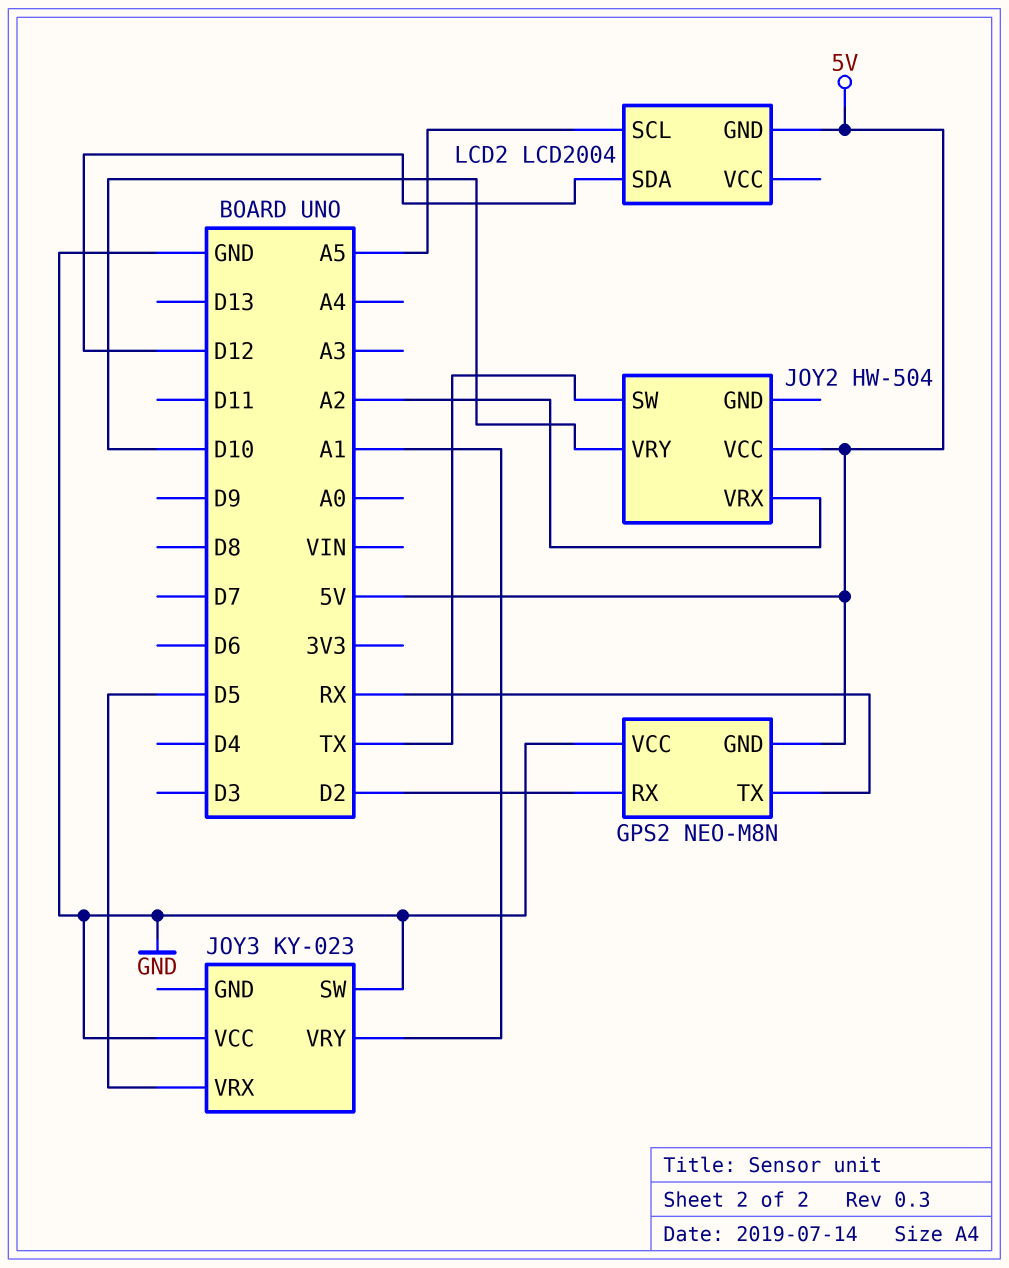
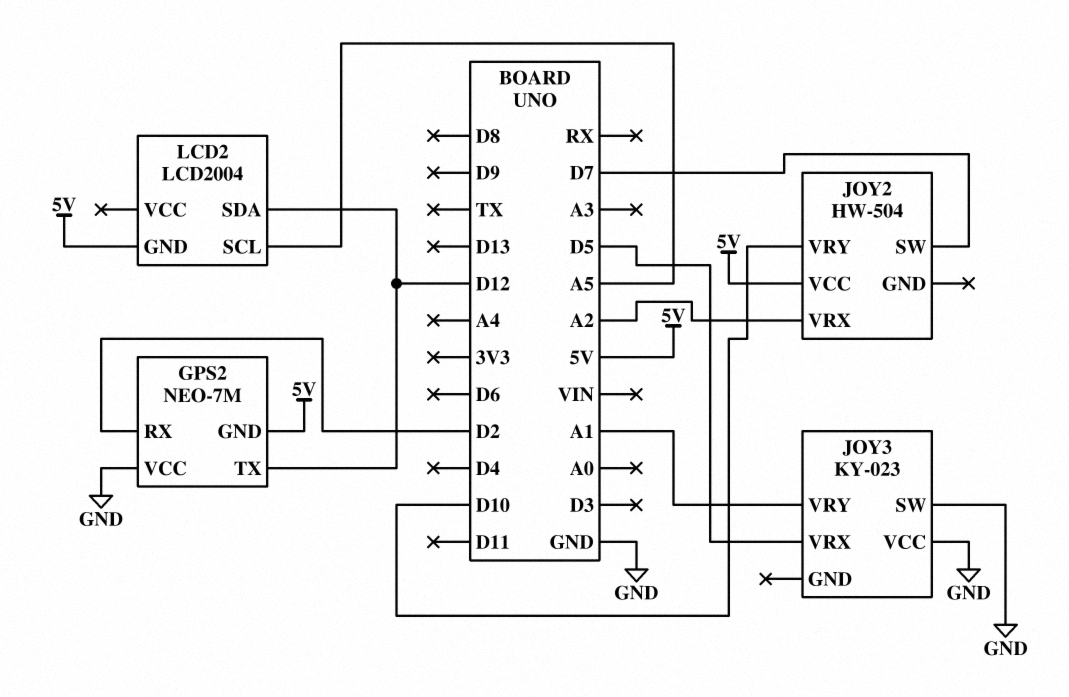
GPS2: NEO-M8N -> NEO-7M
GPS2 pin TX: RX -> D12
JOY2 pin SW: TX -> D7

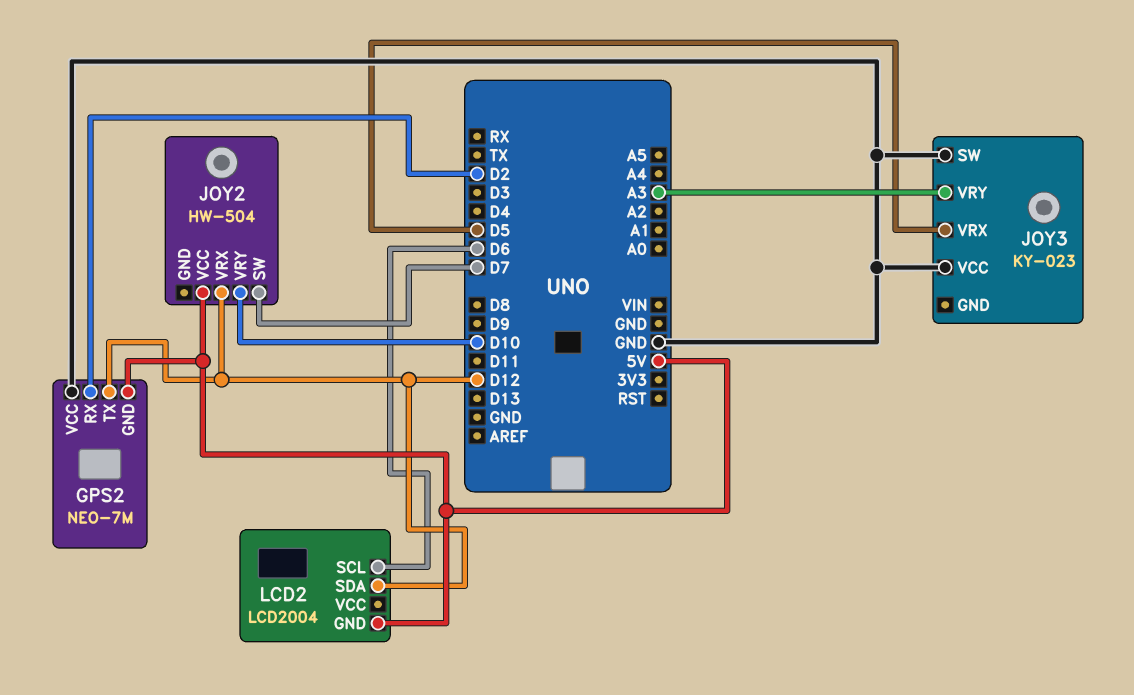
JOY2 pin VRX: A2 -> D12
JOY3 pin VRY: A1 -> A3
LCD2 pin SCL: A5 -> D6

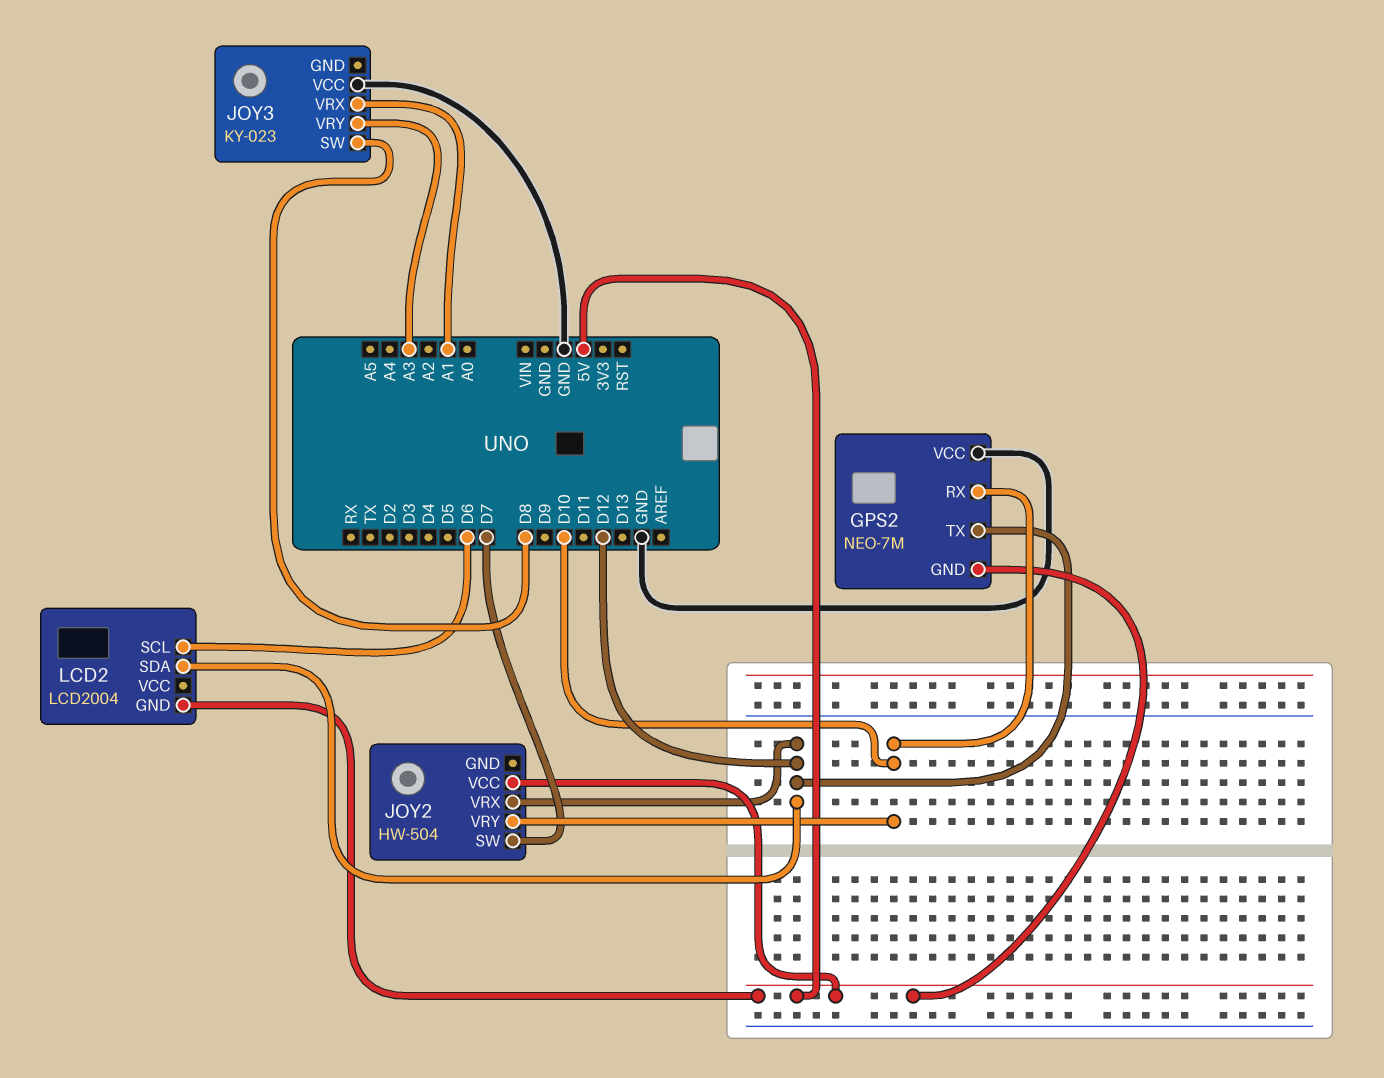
GPS2 pin RX: D2 -> D10
JOY3 pin SW: GND -> D8
JOY3 pin VRX: D5 -> A1

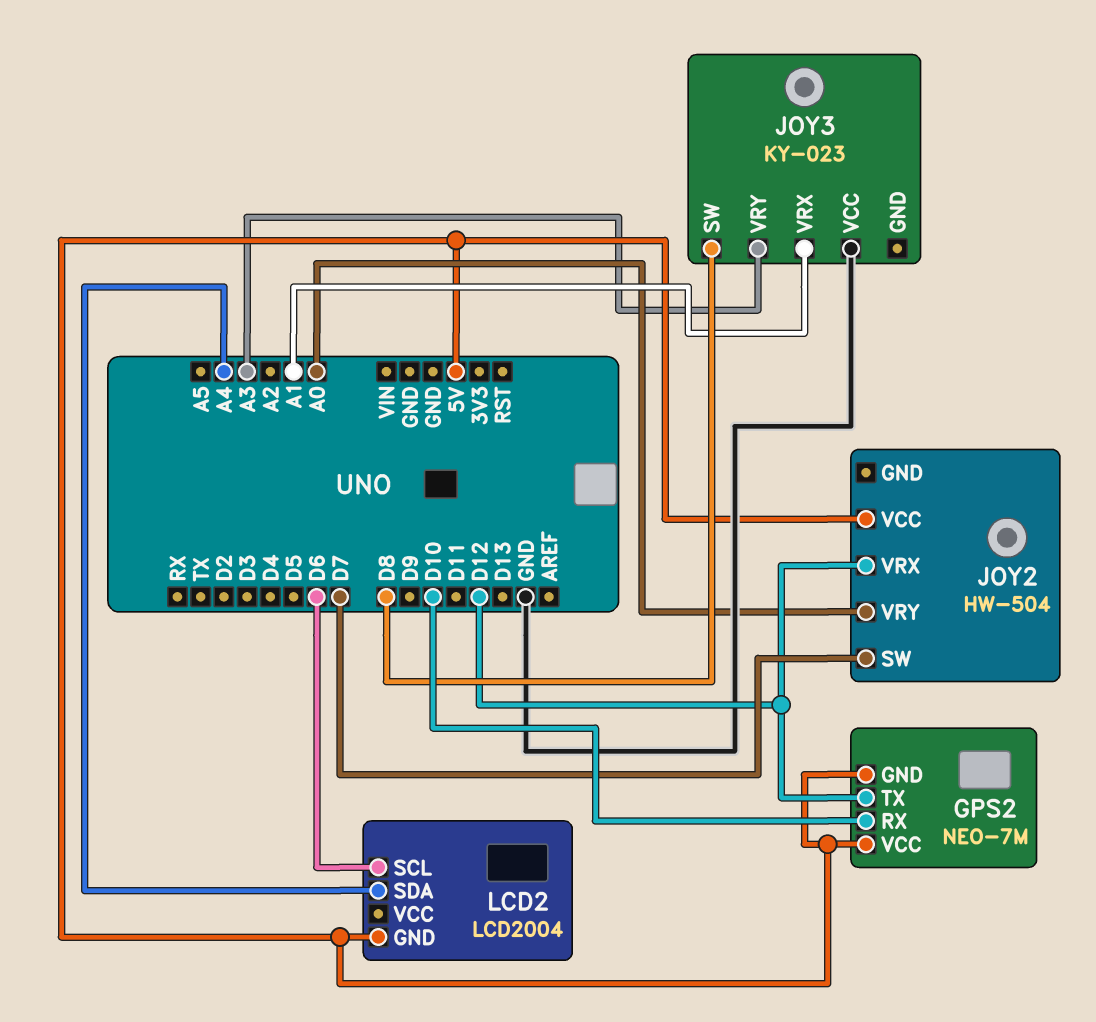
GPS2 pin VCC: GND -> 5V
JOY2 pin VRY: D10 -> A0
LCD2 pin SDA: D12 -> A4

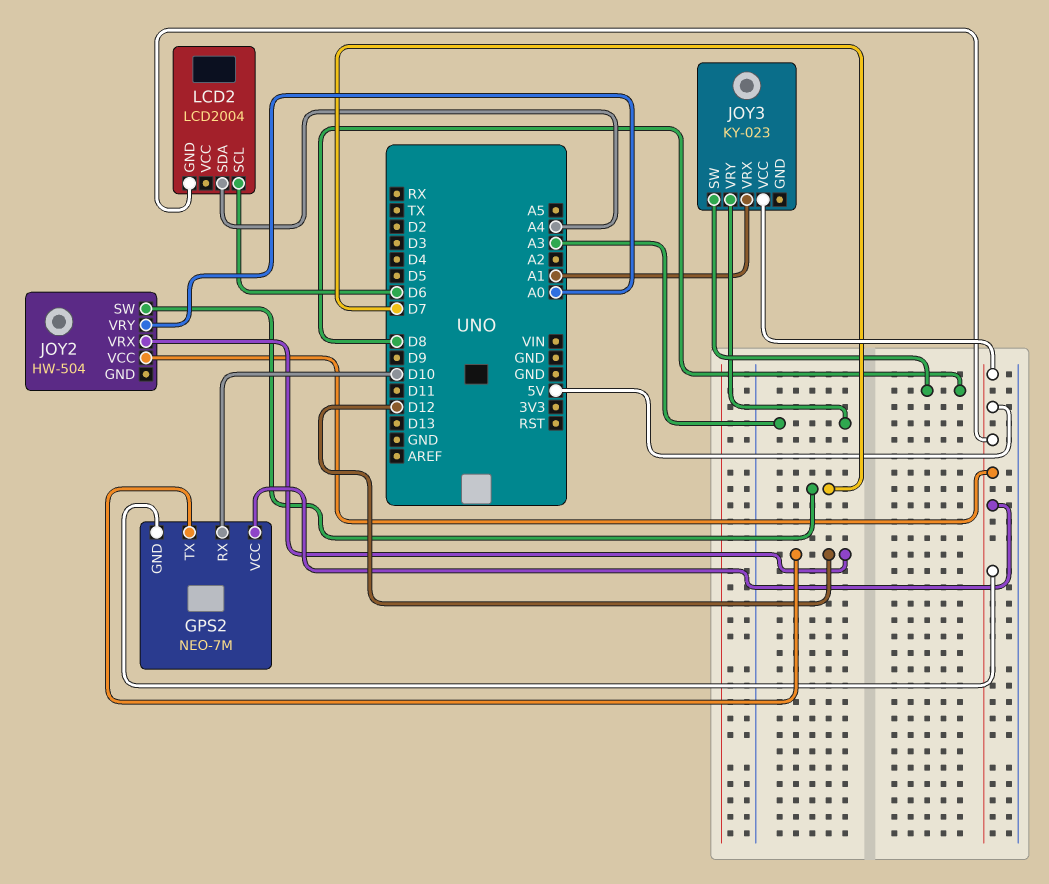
JOY3 pin VCC: GND -> 5V

